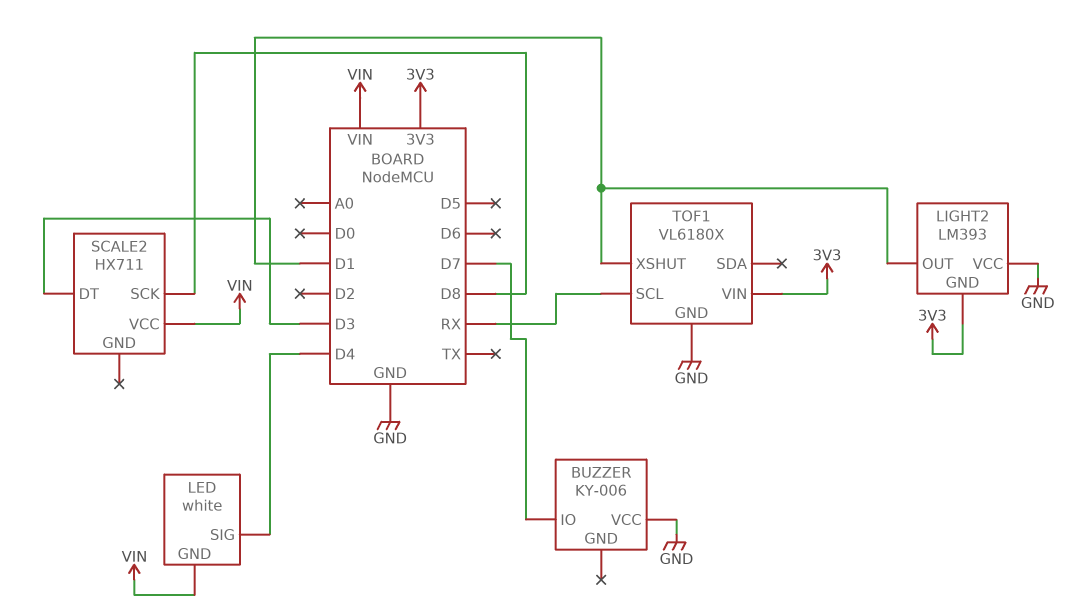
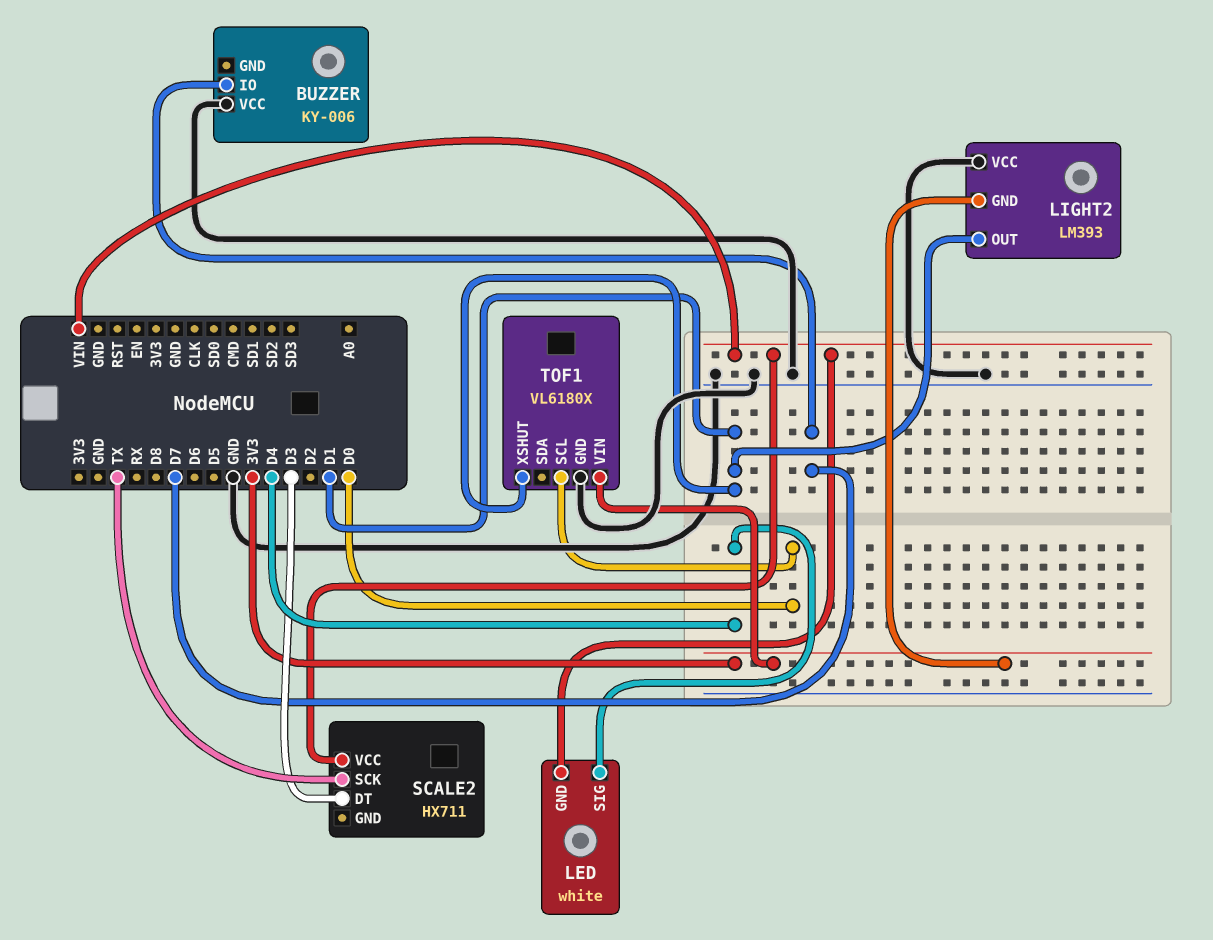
SCALE2 pin SCK: D8 -> TX
TOF1 pin SCL: RX -> D0

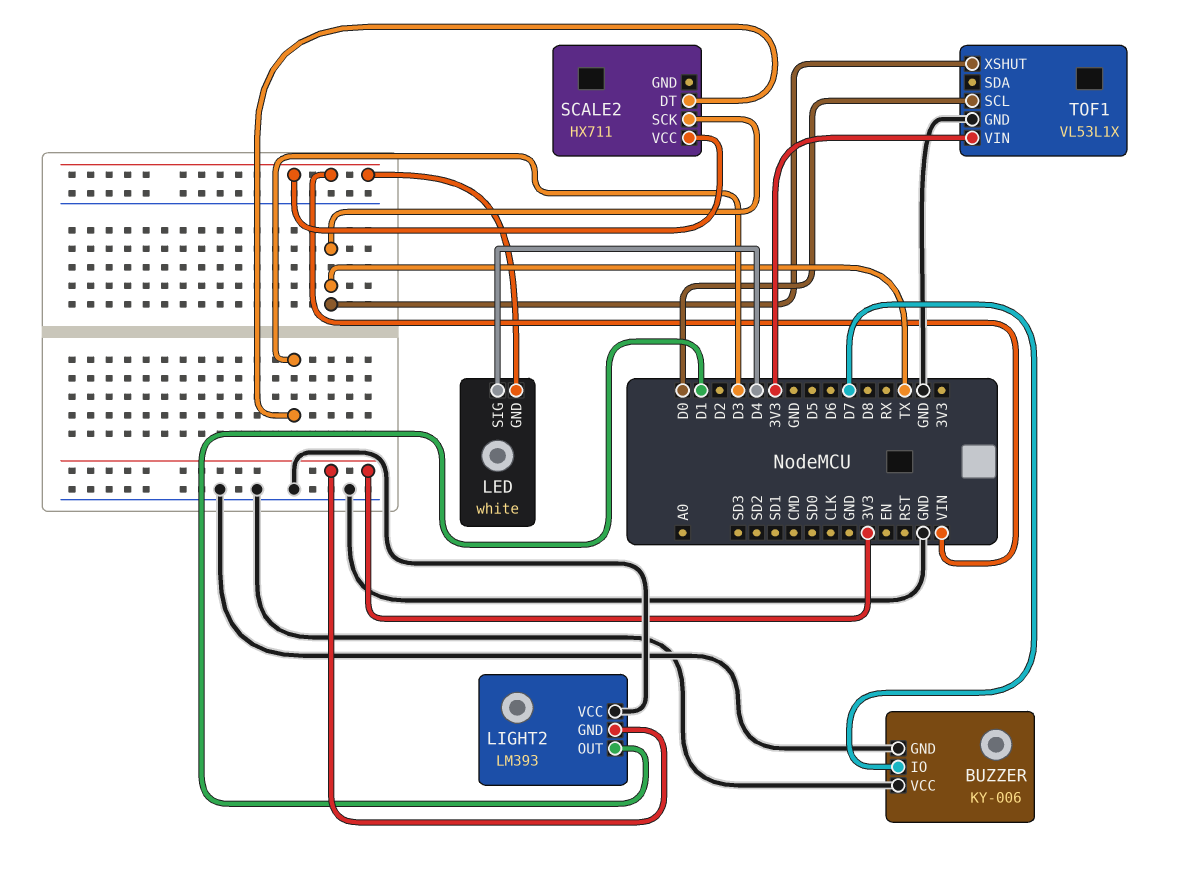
BUZZER pin GND: none -> GND
TOF1: VL6180X -> VL53L1X
TOF1 pin XSHUT: D1 -> TX

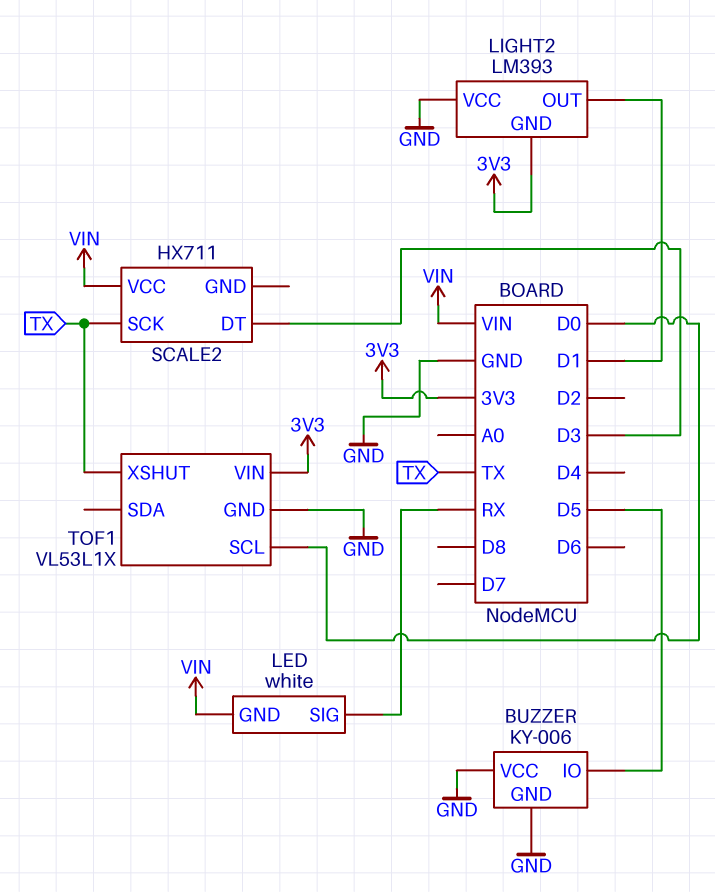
BUZZER pin IO: D7 -> D5
LED pin SIG: D4 -> RX

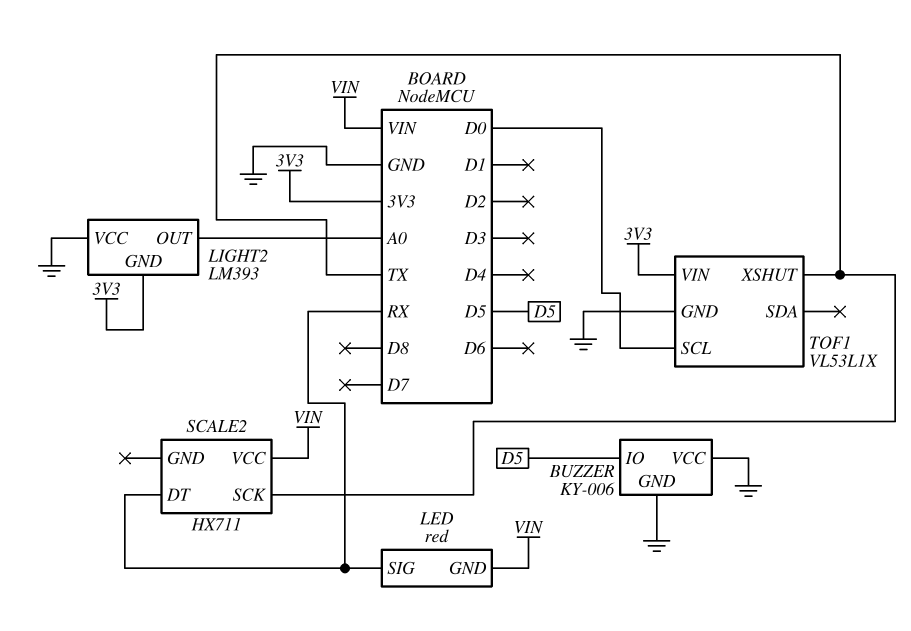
LED: white -> red
LIGHT2 pin OUT: D1 -> A0
SCALE2 pin DT: D3 -> RX

